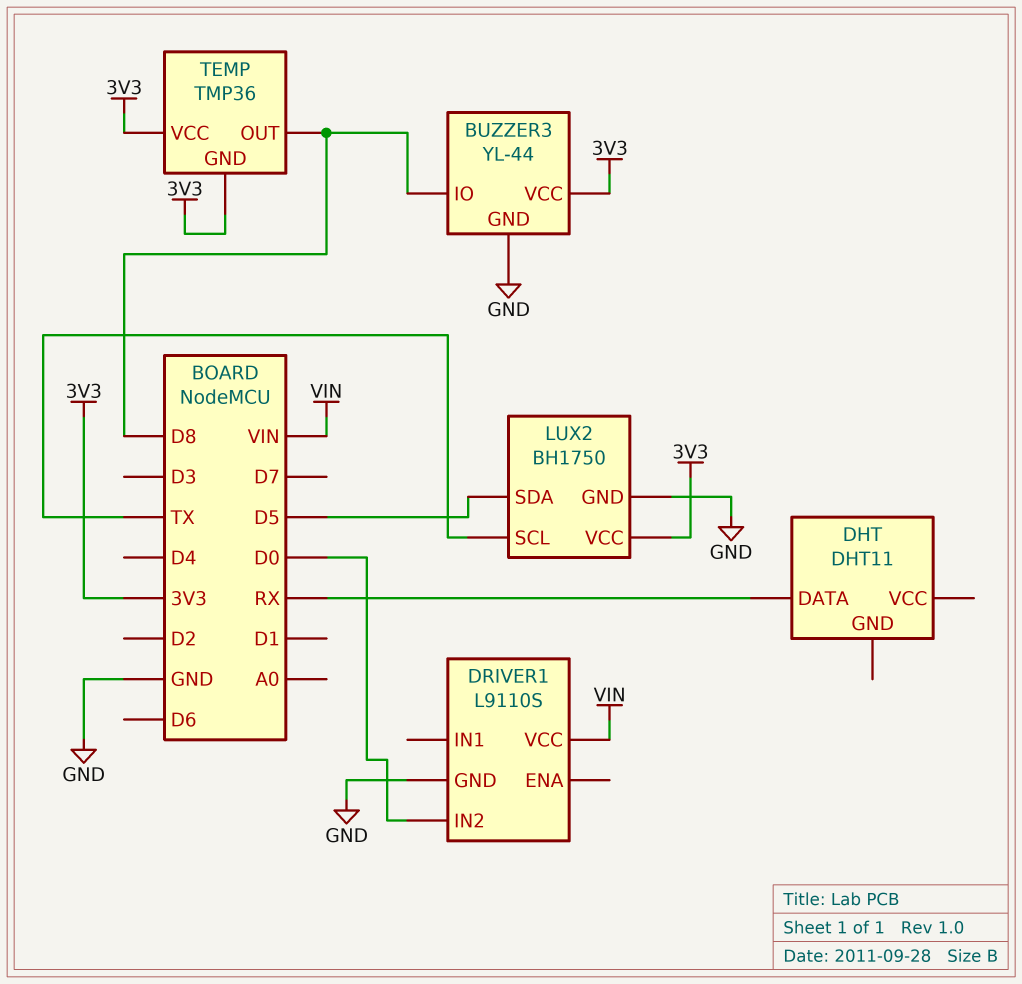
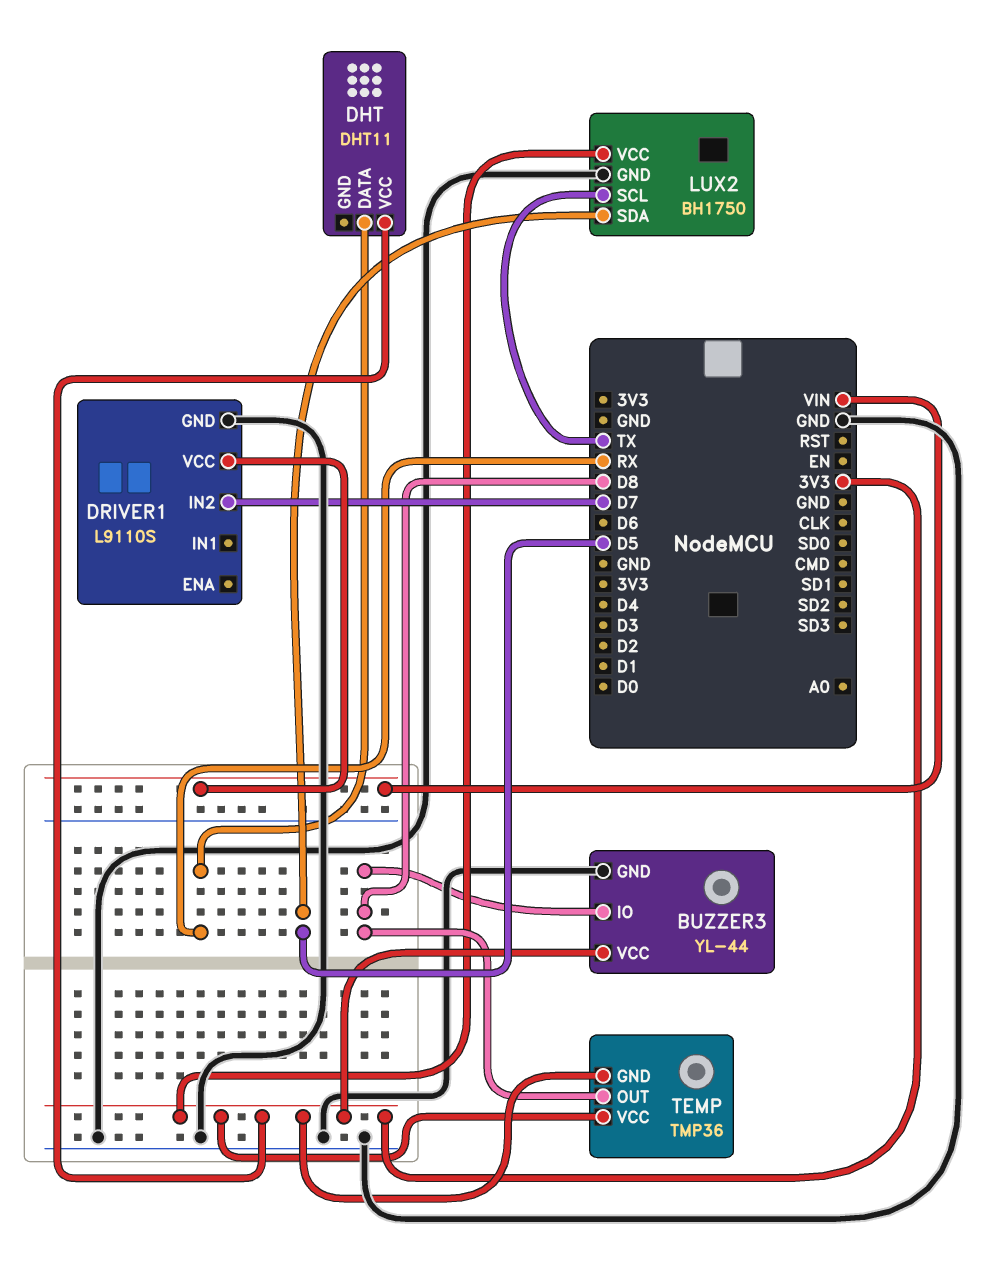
DHT pin VCC: none -> 3V3
DRIVER1 pin IN2: D0 -> D7

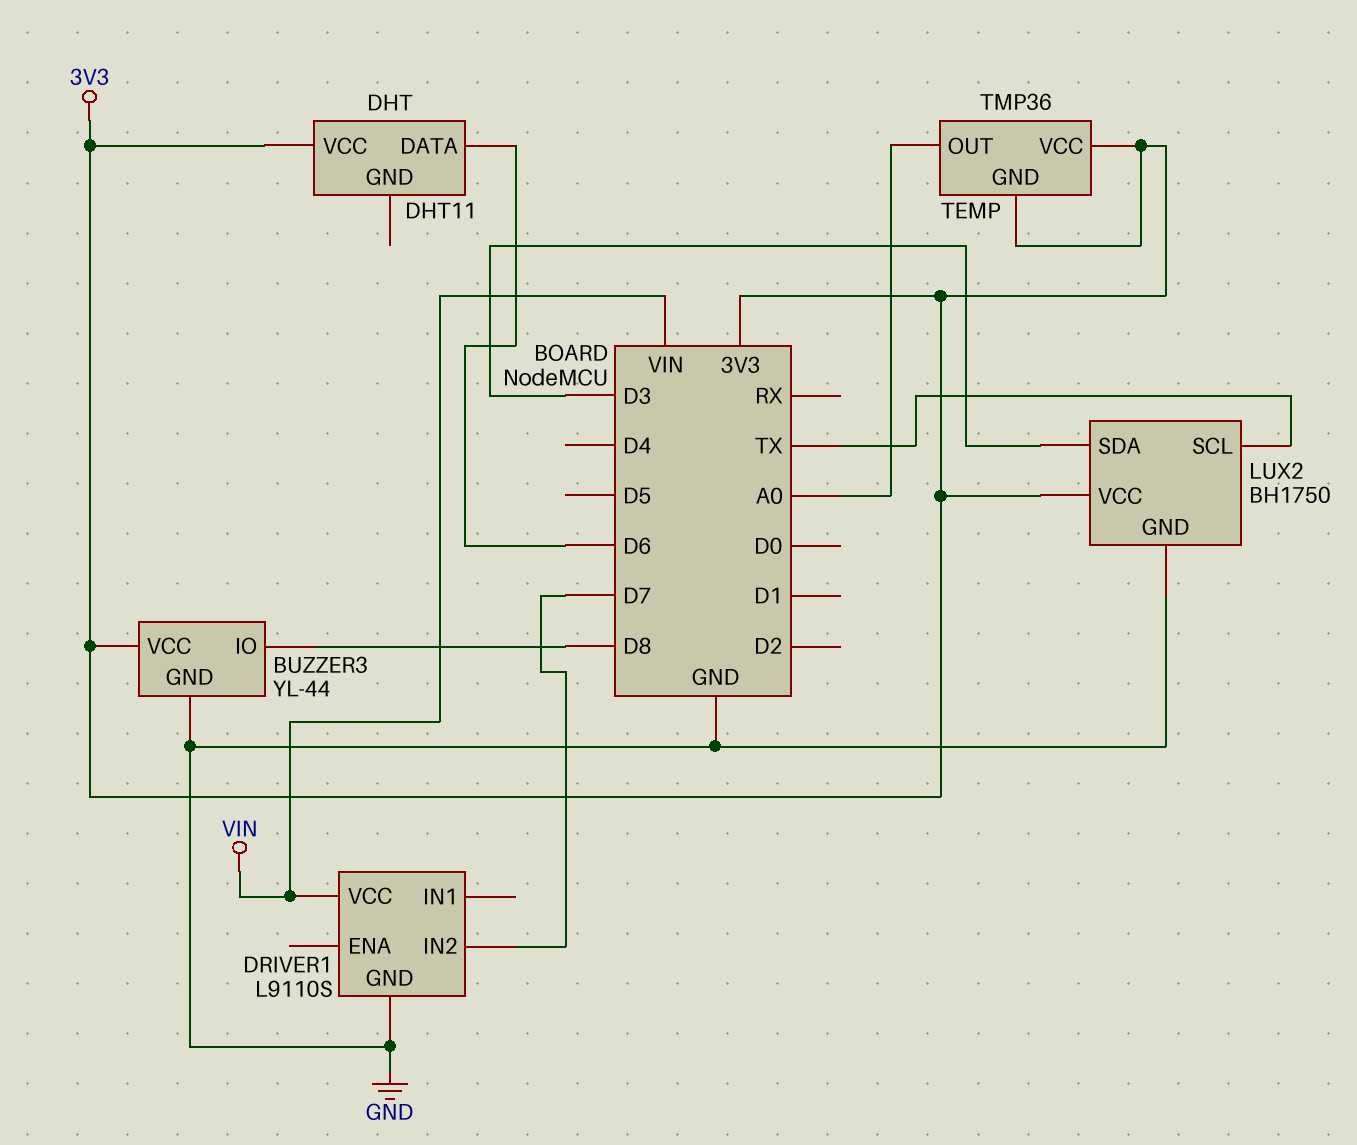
DHT pin DATA: RX -> D6
LUX2 pin SDA: D5 -> D3
TEMP pin OUT: D8 -> A0

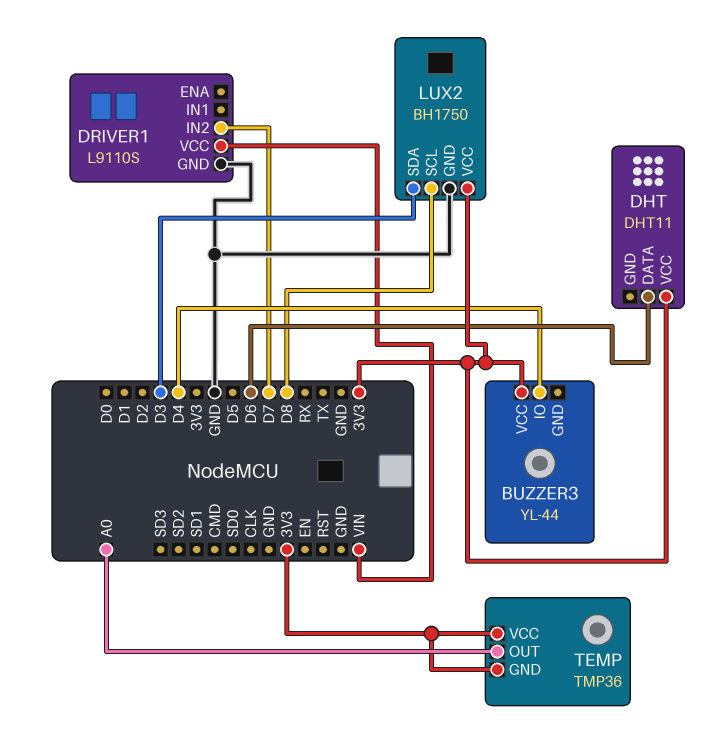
BUZZER3 pin GND: GND -> none
BUZZER3 pin IO: D8 -> D4
LUX2 pin SCL: TX -> D8

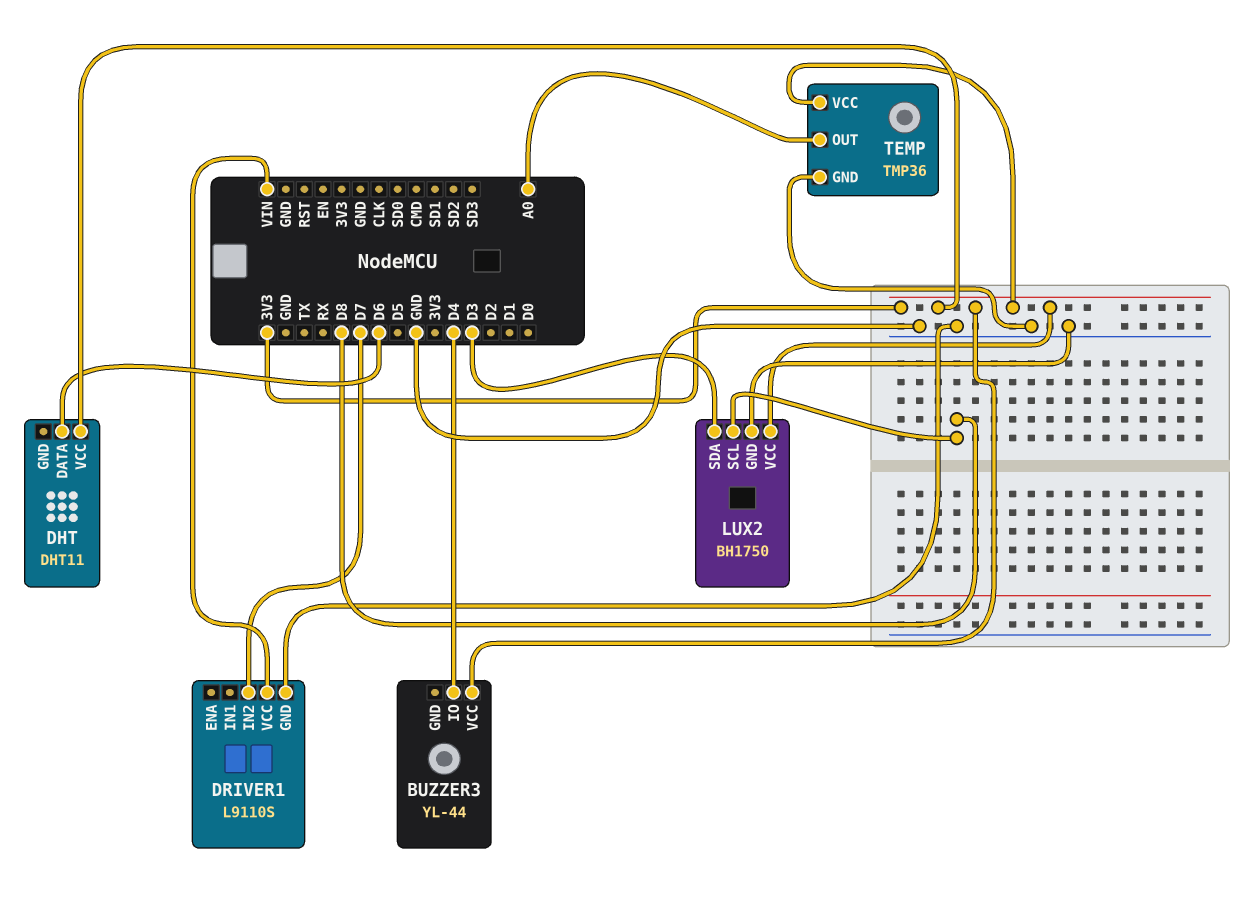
TEMP pin GND: 3V3 -> GND

